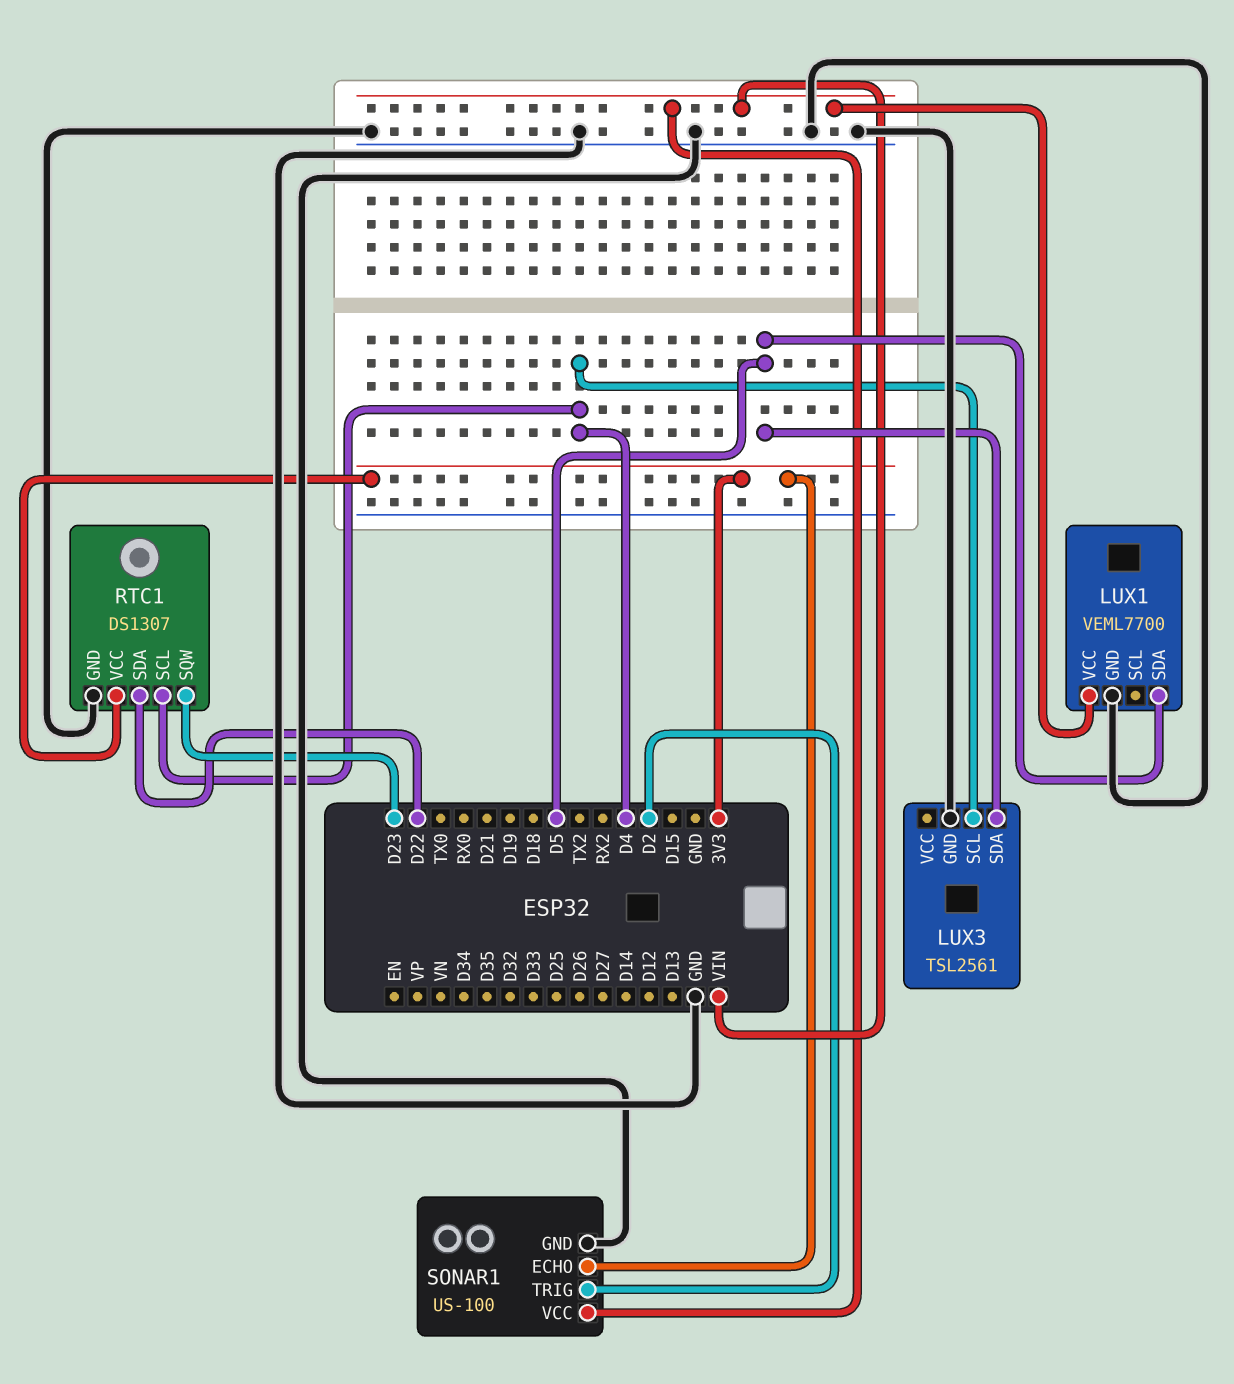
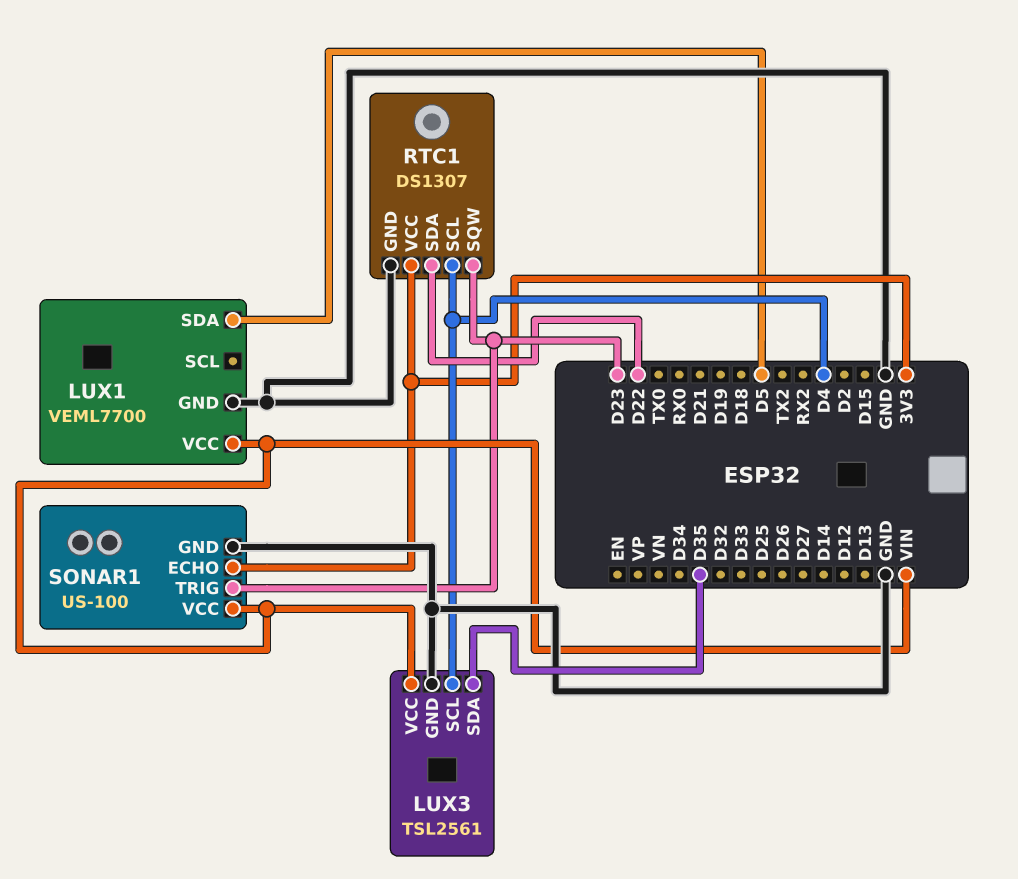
LUX3 pin SDA: D5 -> D35
LUX3 pin VCC: none -> VIN
SONAR1 pin TRIG: D2 -> D23

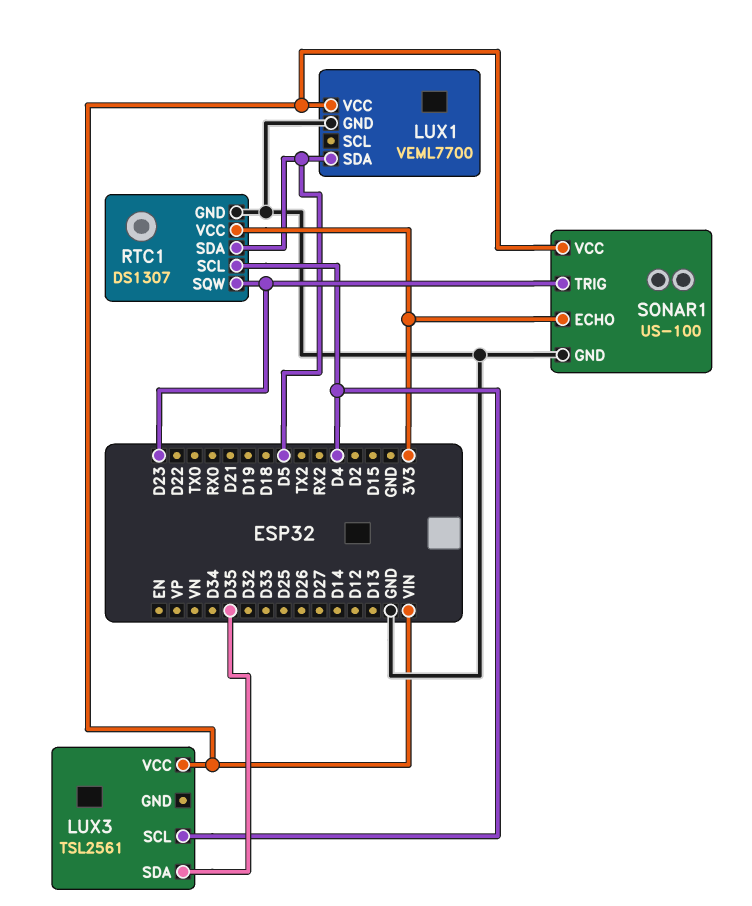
LUX3 pin GND: GND -> none
RTC1 pin SDA: D22 -> D5

